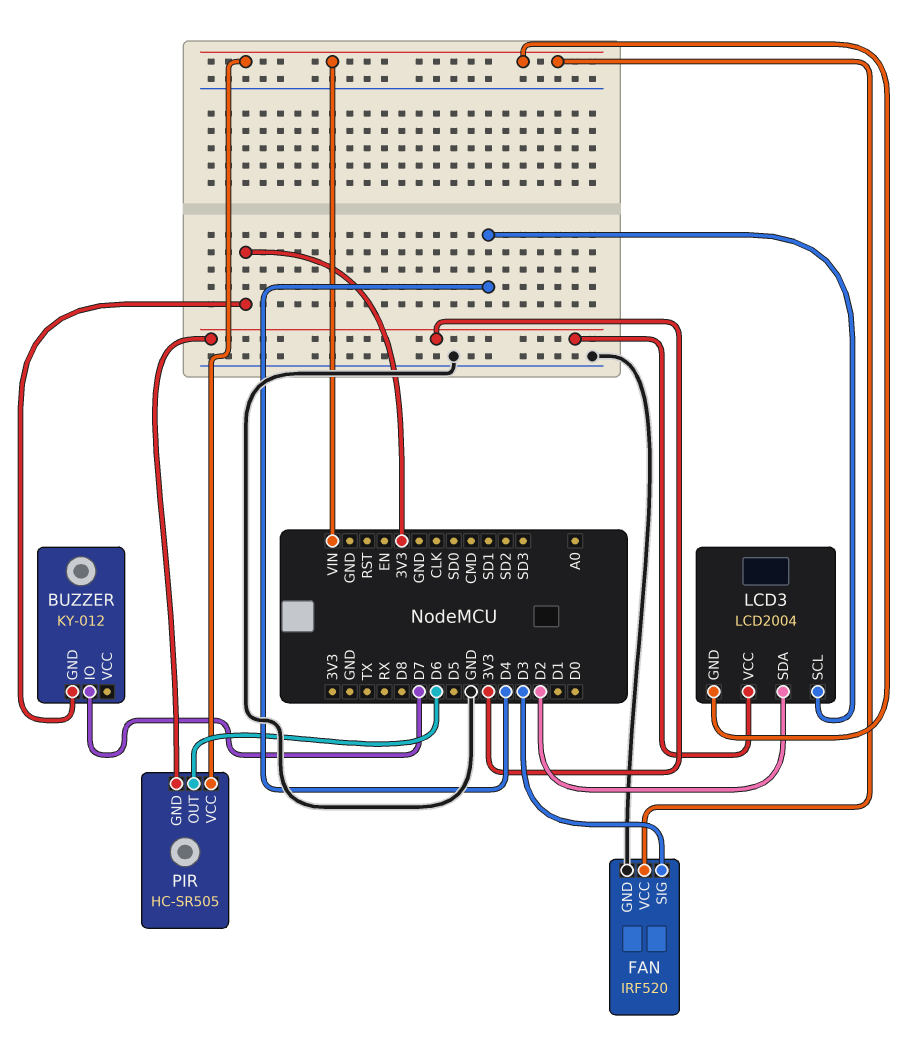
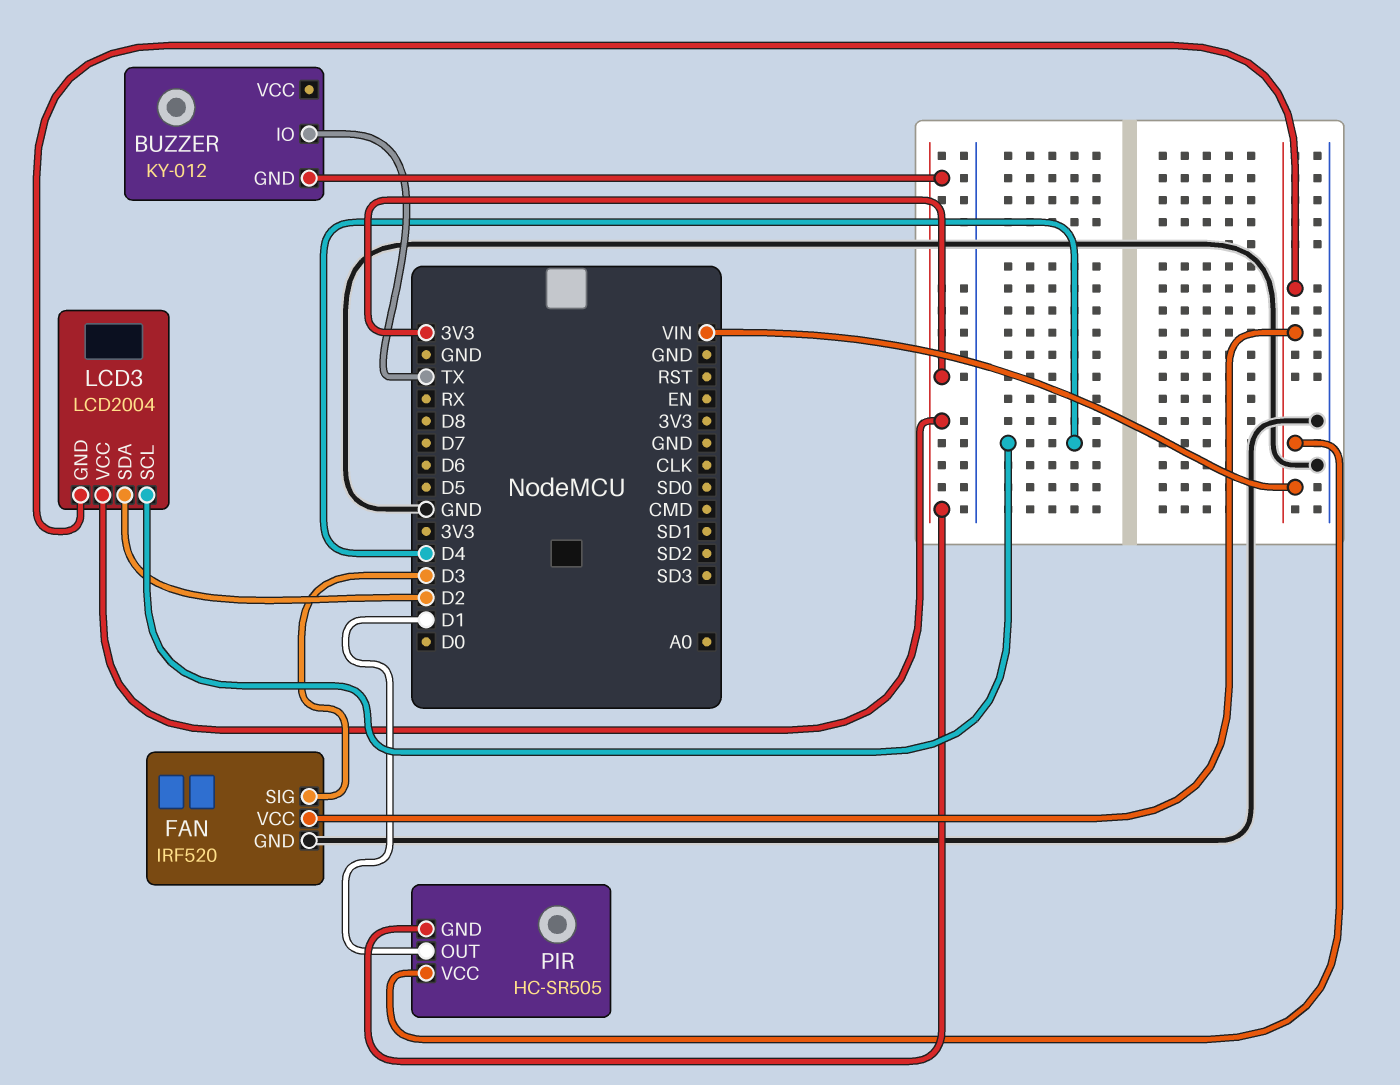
BUZZER pin IO: D7 -> TX
PIR pin OUT: D6 -> D1

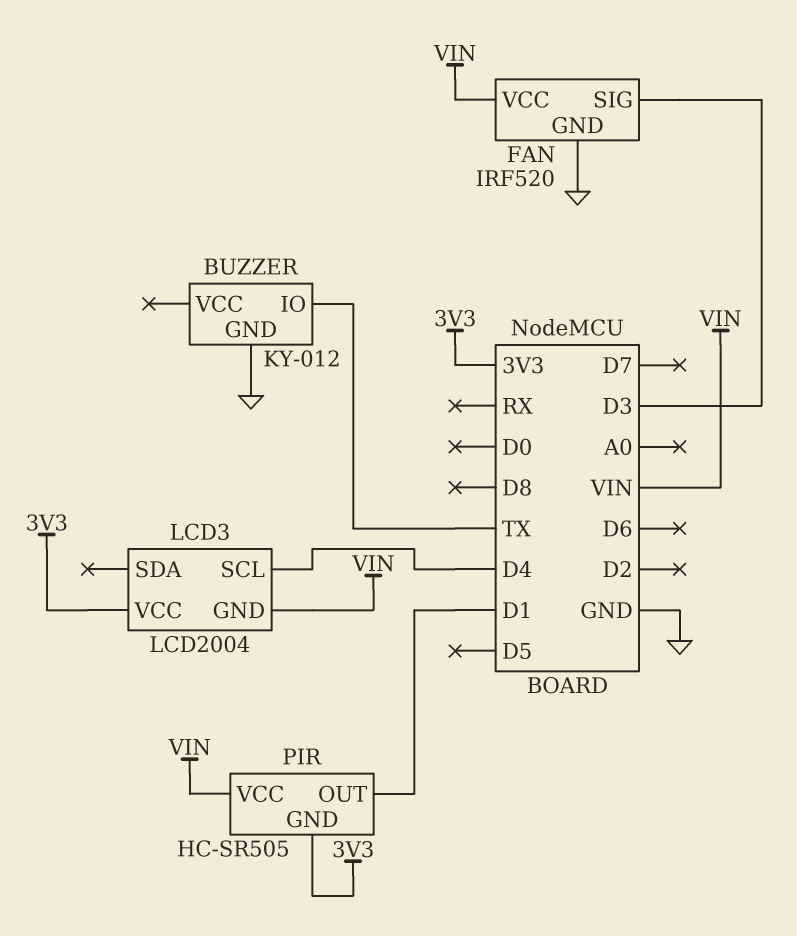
BUZZER pin GND: 3V3 -> GND
LCD3 pin SDA: D2 -> none

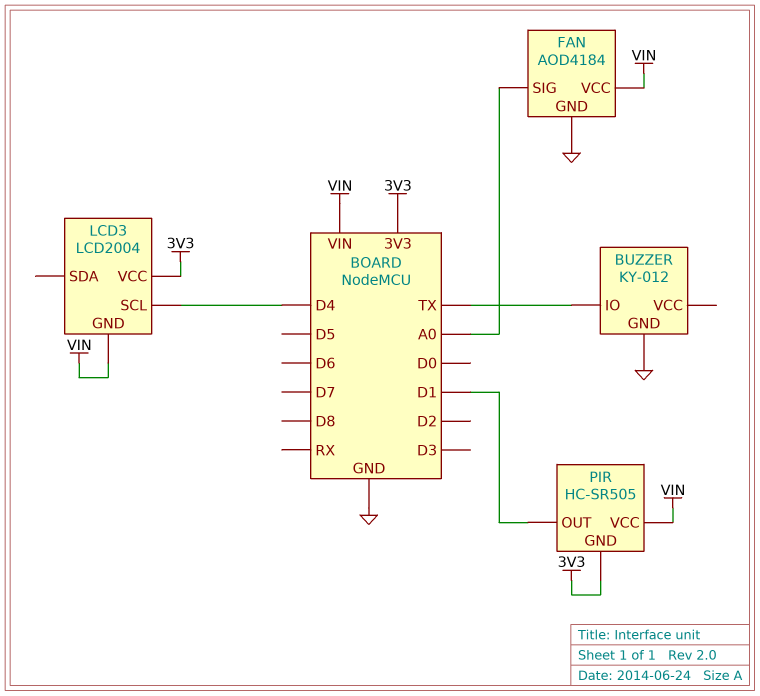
FAN: IRF520 -> AOD4184
FAN pin SIG: D3 -> A0

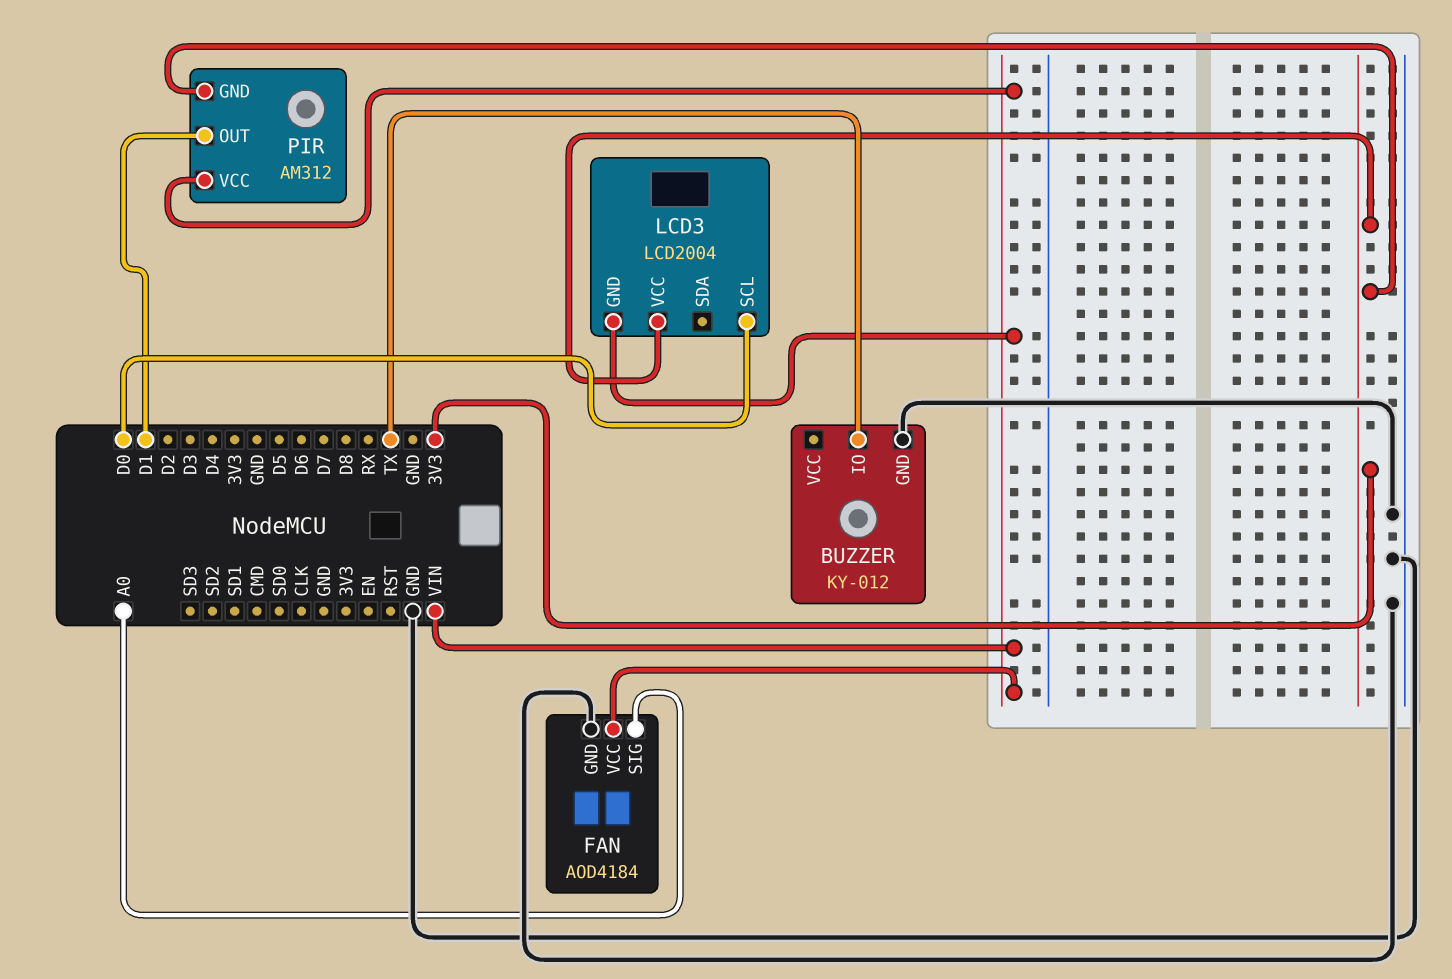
LCD3 pin SCL: D4 -> D0
PIR: HC-SR505 -> AM312

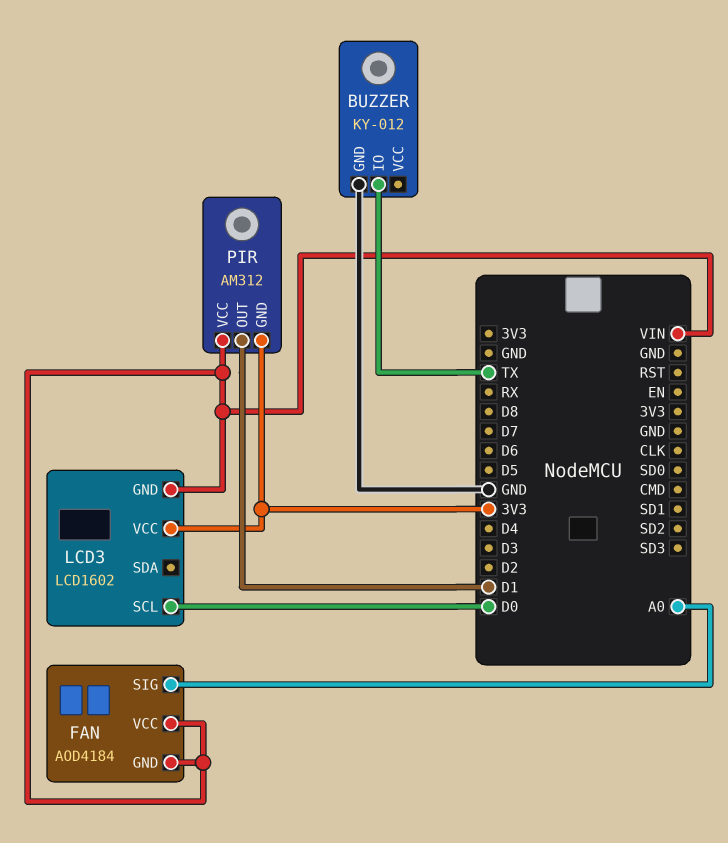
FAN pin GND: GND -> VIN
LCD3: LCD2004 -> LCD1602

